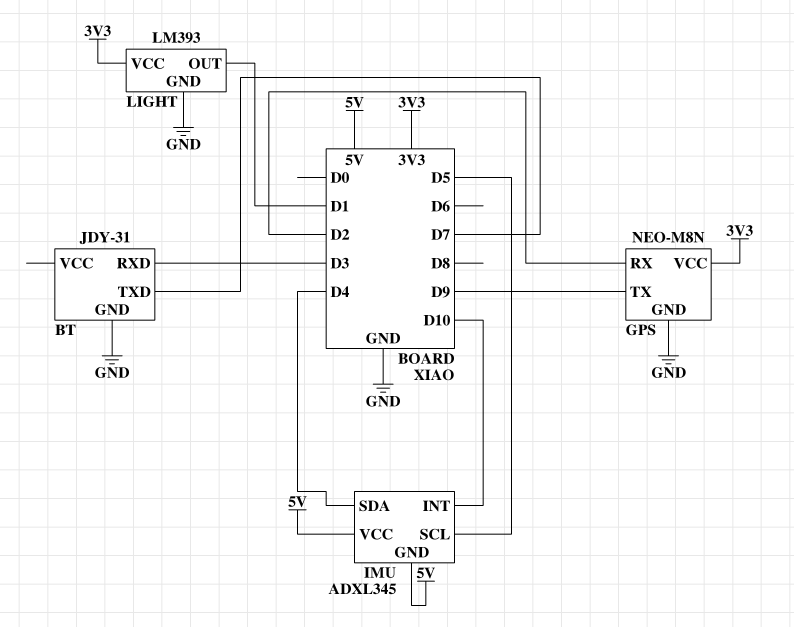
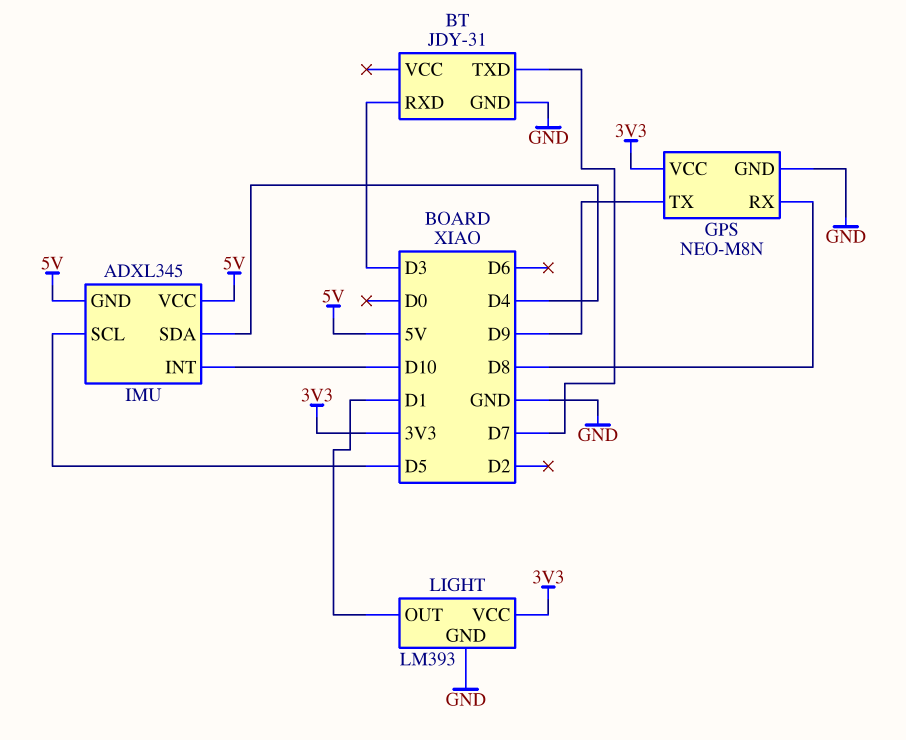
GPS pin RX: D2 -> D8

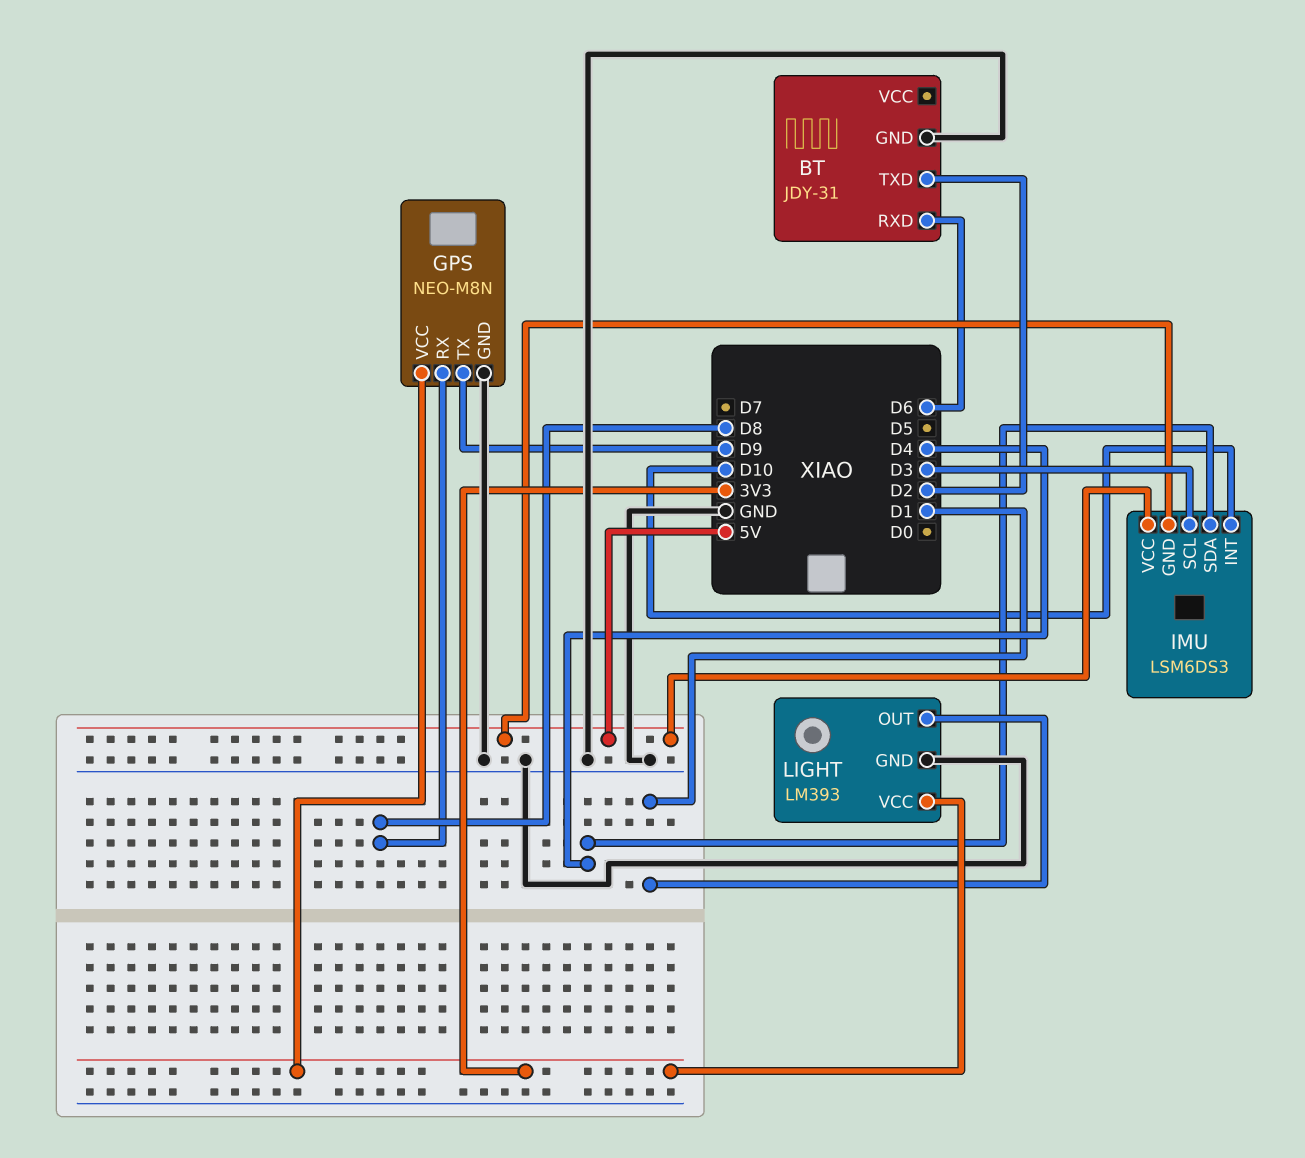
BT pin RXD: D3 -> D6
BT pin TXD: D7 -> D2
IMU: ADXL345 -> LSM6DS3
IMU pin SCL: D5 -> D3

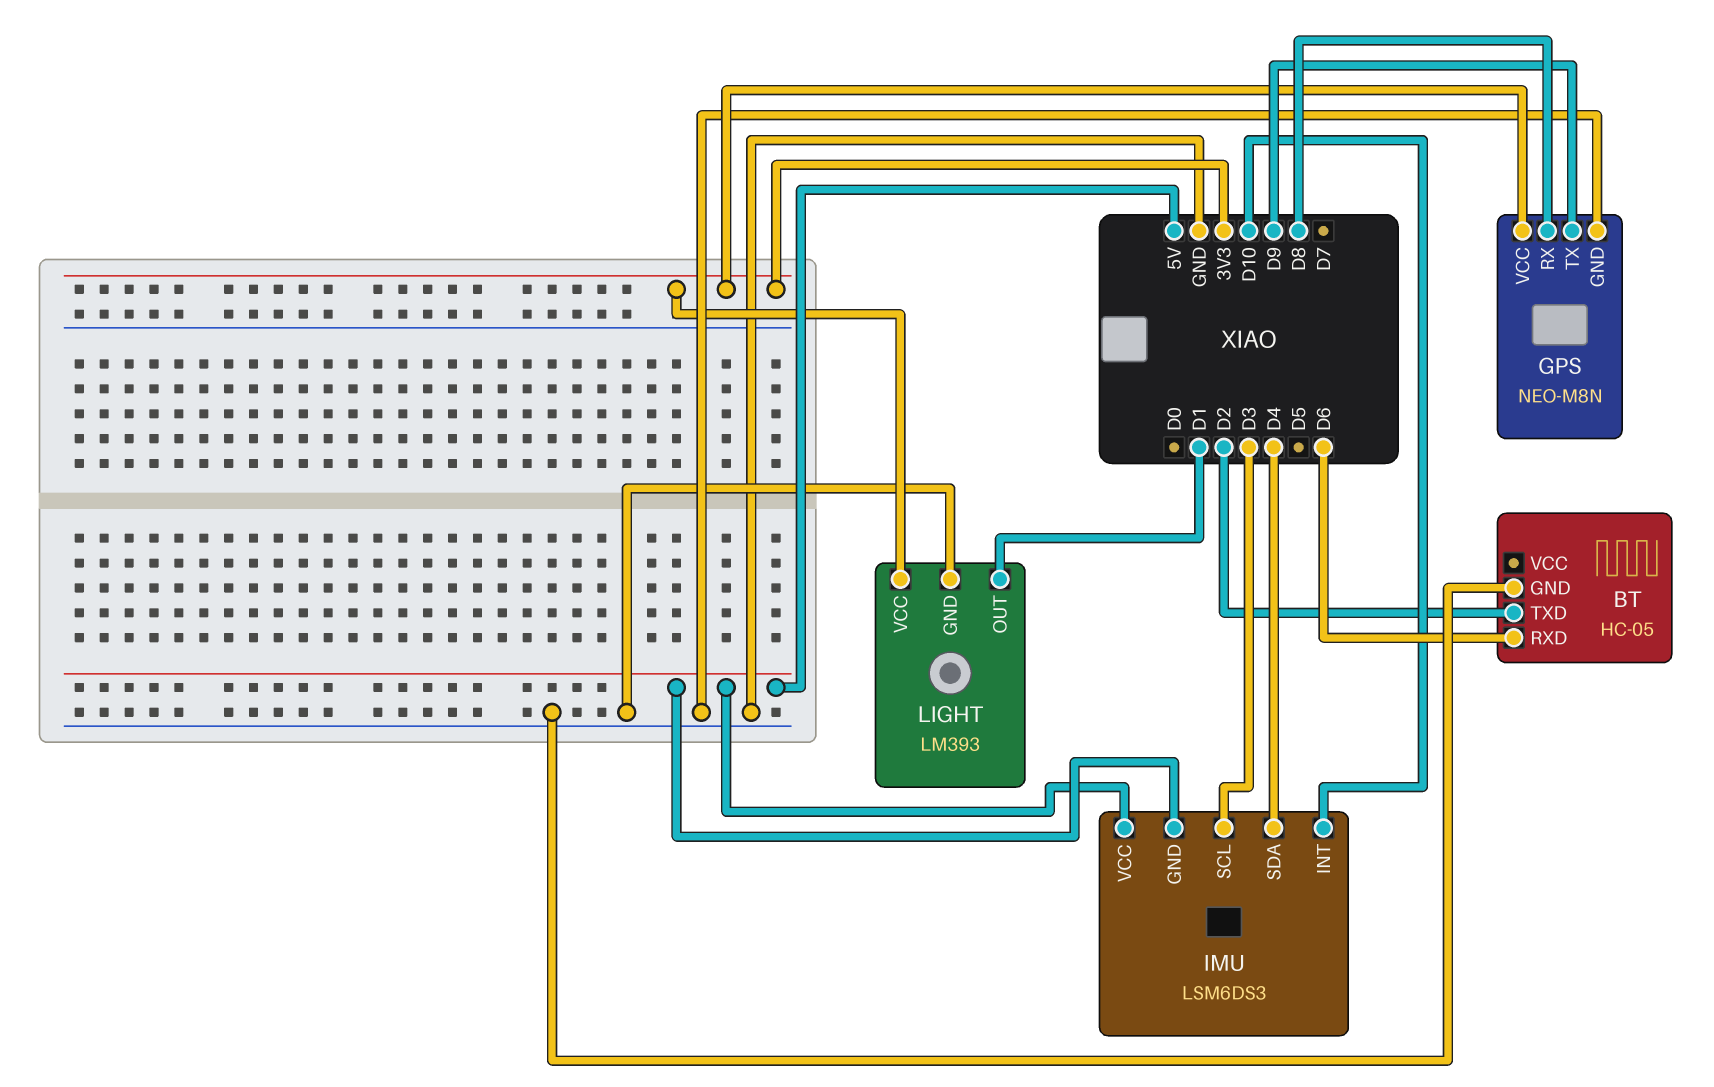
BT: JDY-31 -> HC-05

